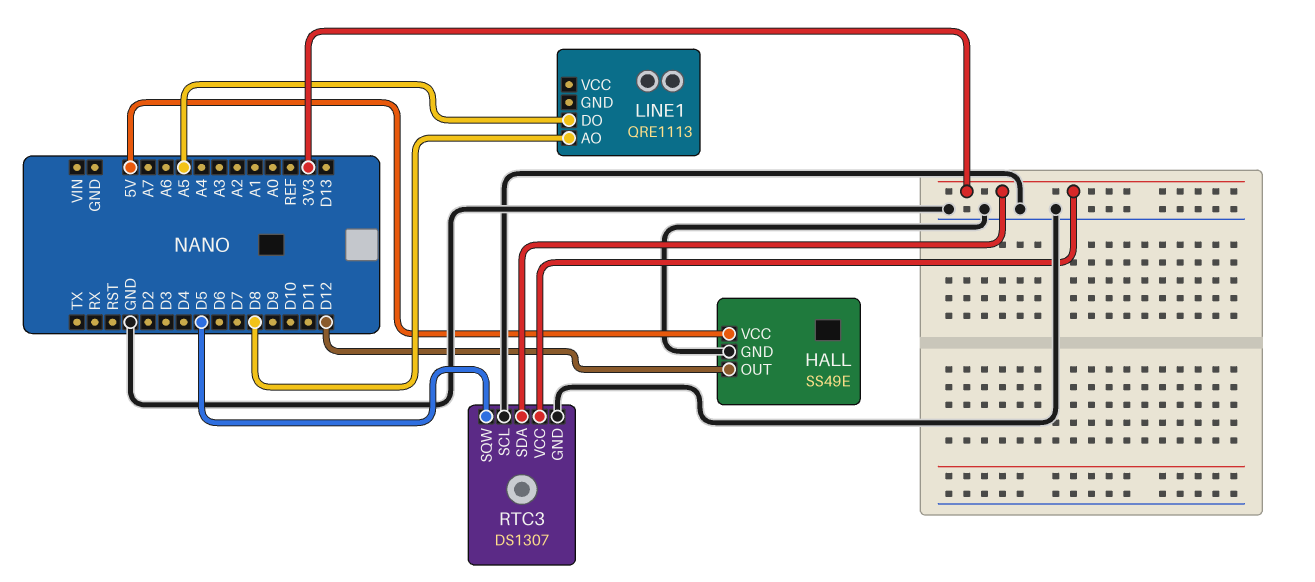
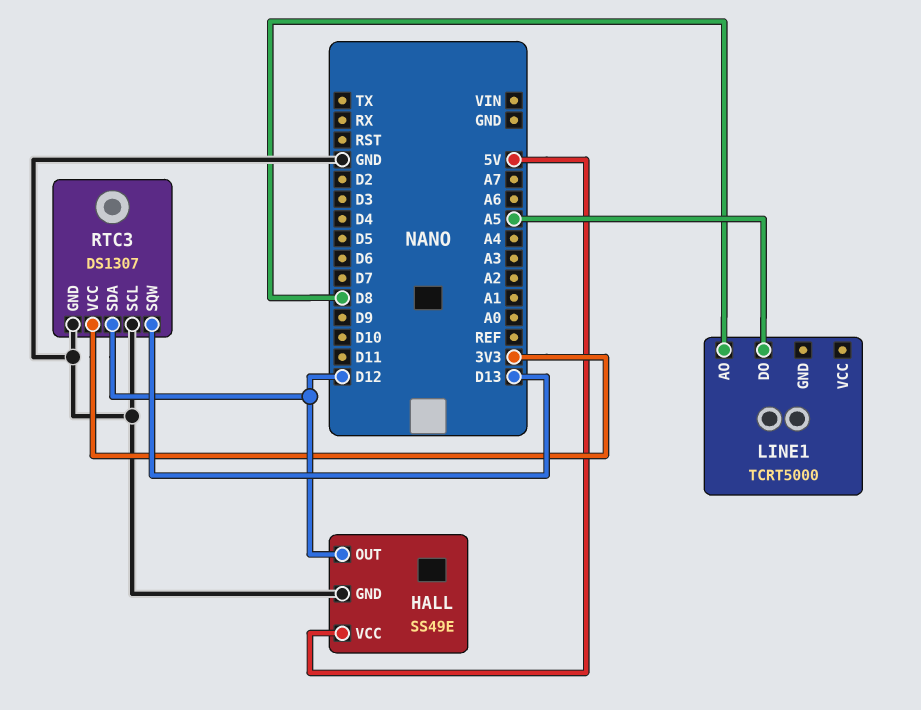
LINE1: QRE1113 -> TCRT5000
RTC3 pin SDA: 3V3 -> D12
RTC3 pin SQW: D5 -> D13

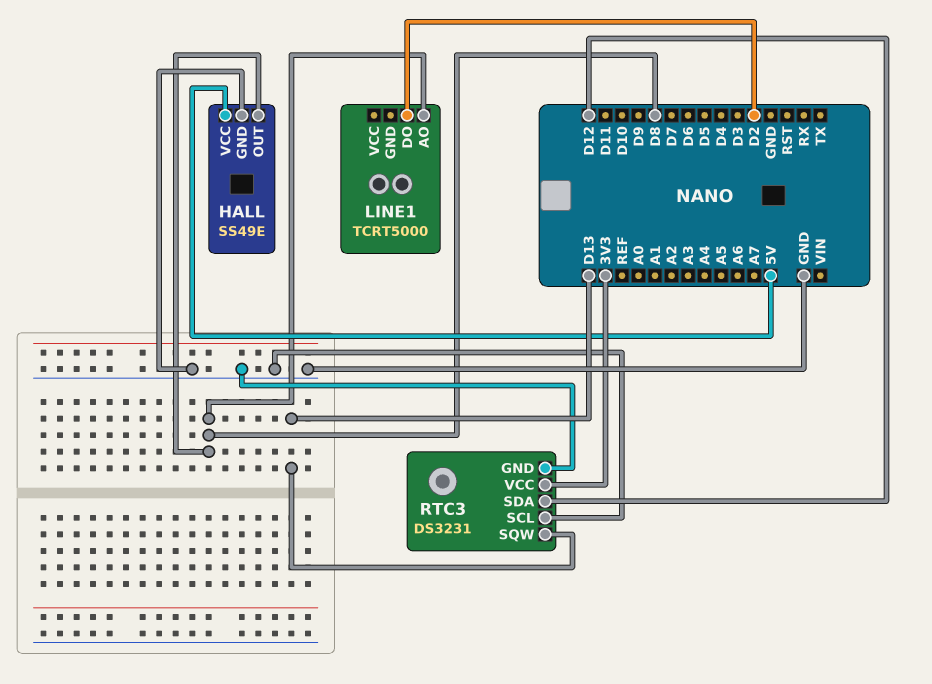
HALL pin OUT: D12 -> D8
LINE1 pin DO: A5 -> D2
RTC3: DS1307 -> DS3231

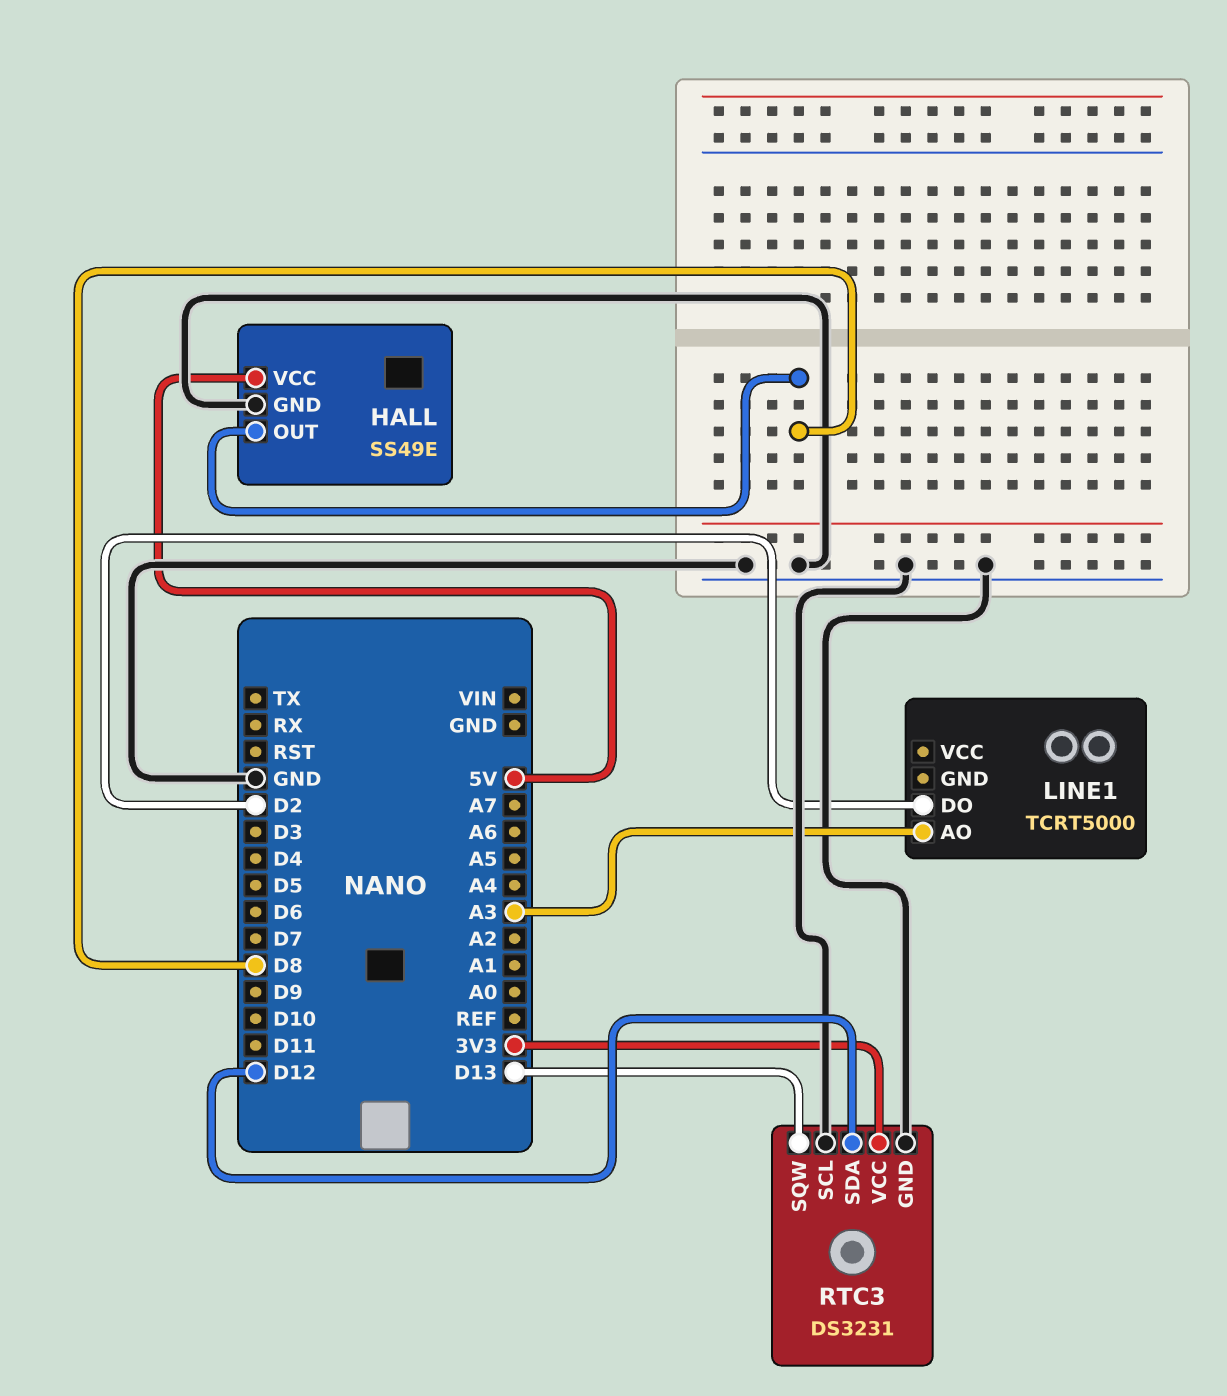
LINE1 pin AO: D8 -> A3

